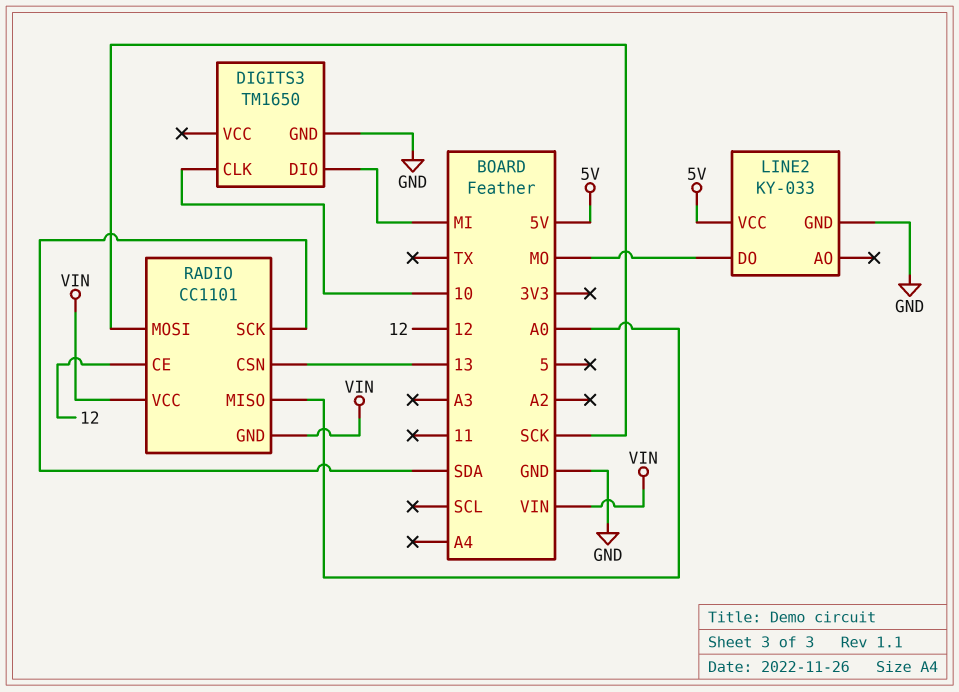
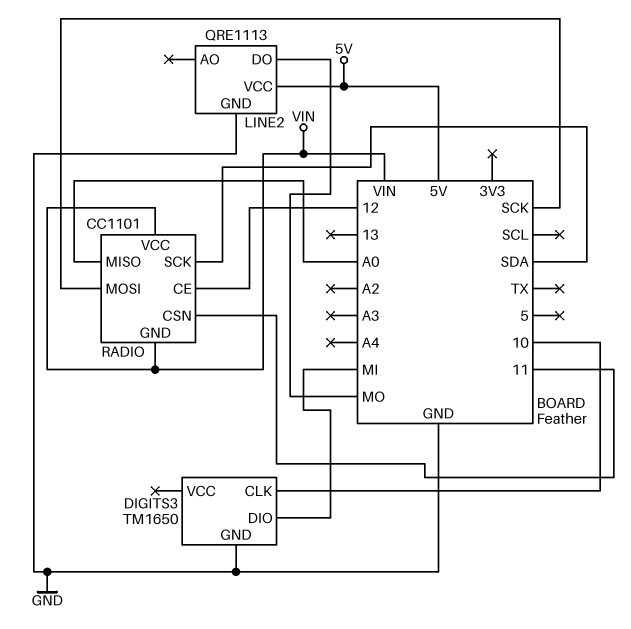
LINE2: KY-033 -> QRE1113
RADIO pin CSN: 13 -> 11

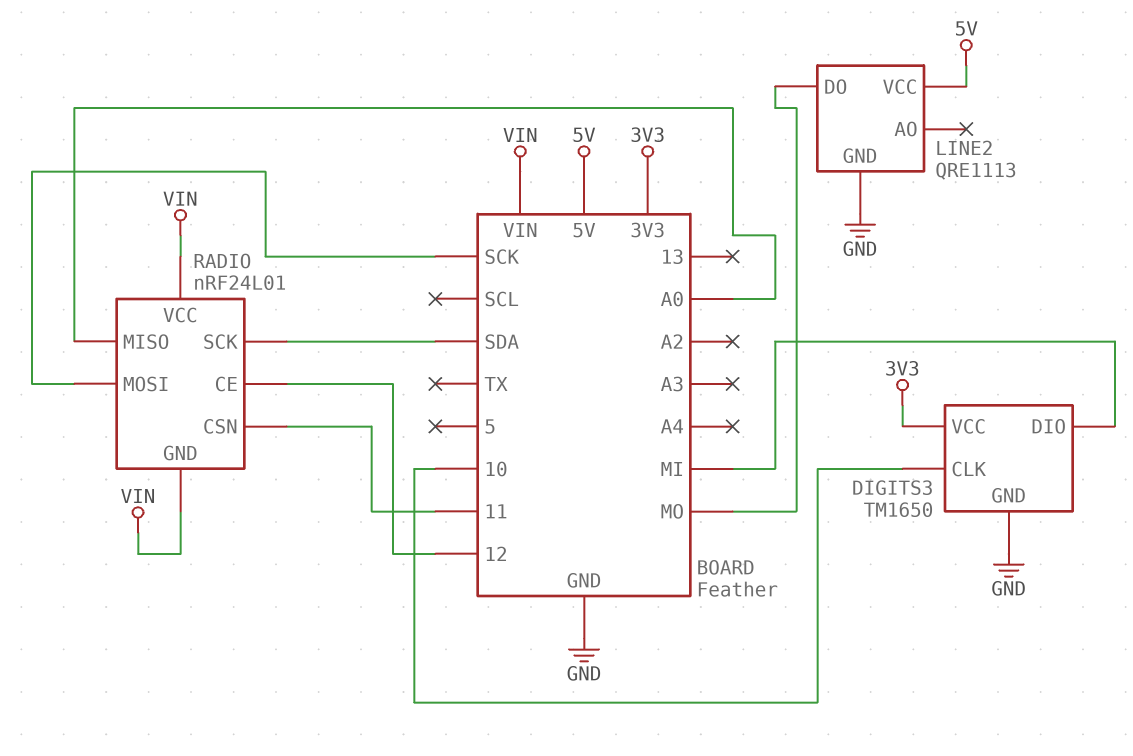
DIGITS3 pin VCC: none -> 3V3
RADIO: CC1101 -> nRF24L01

